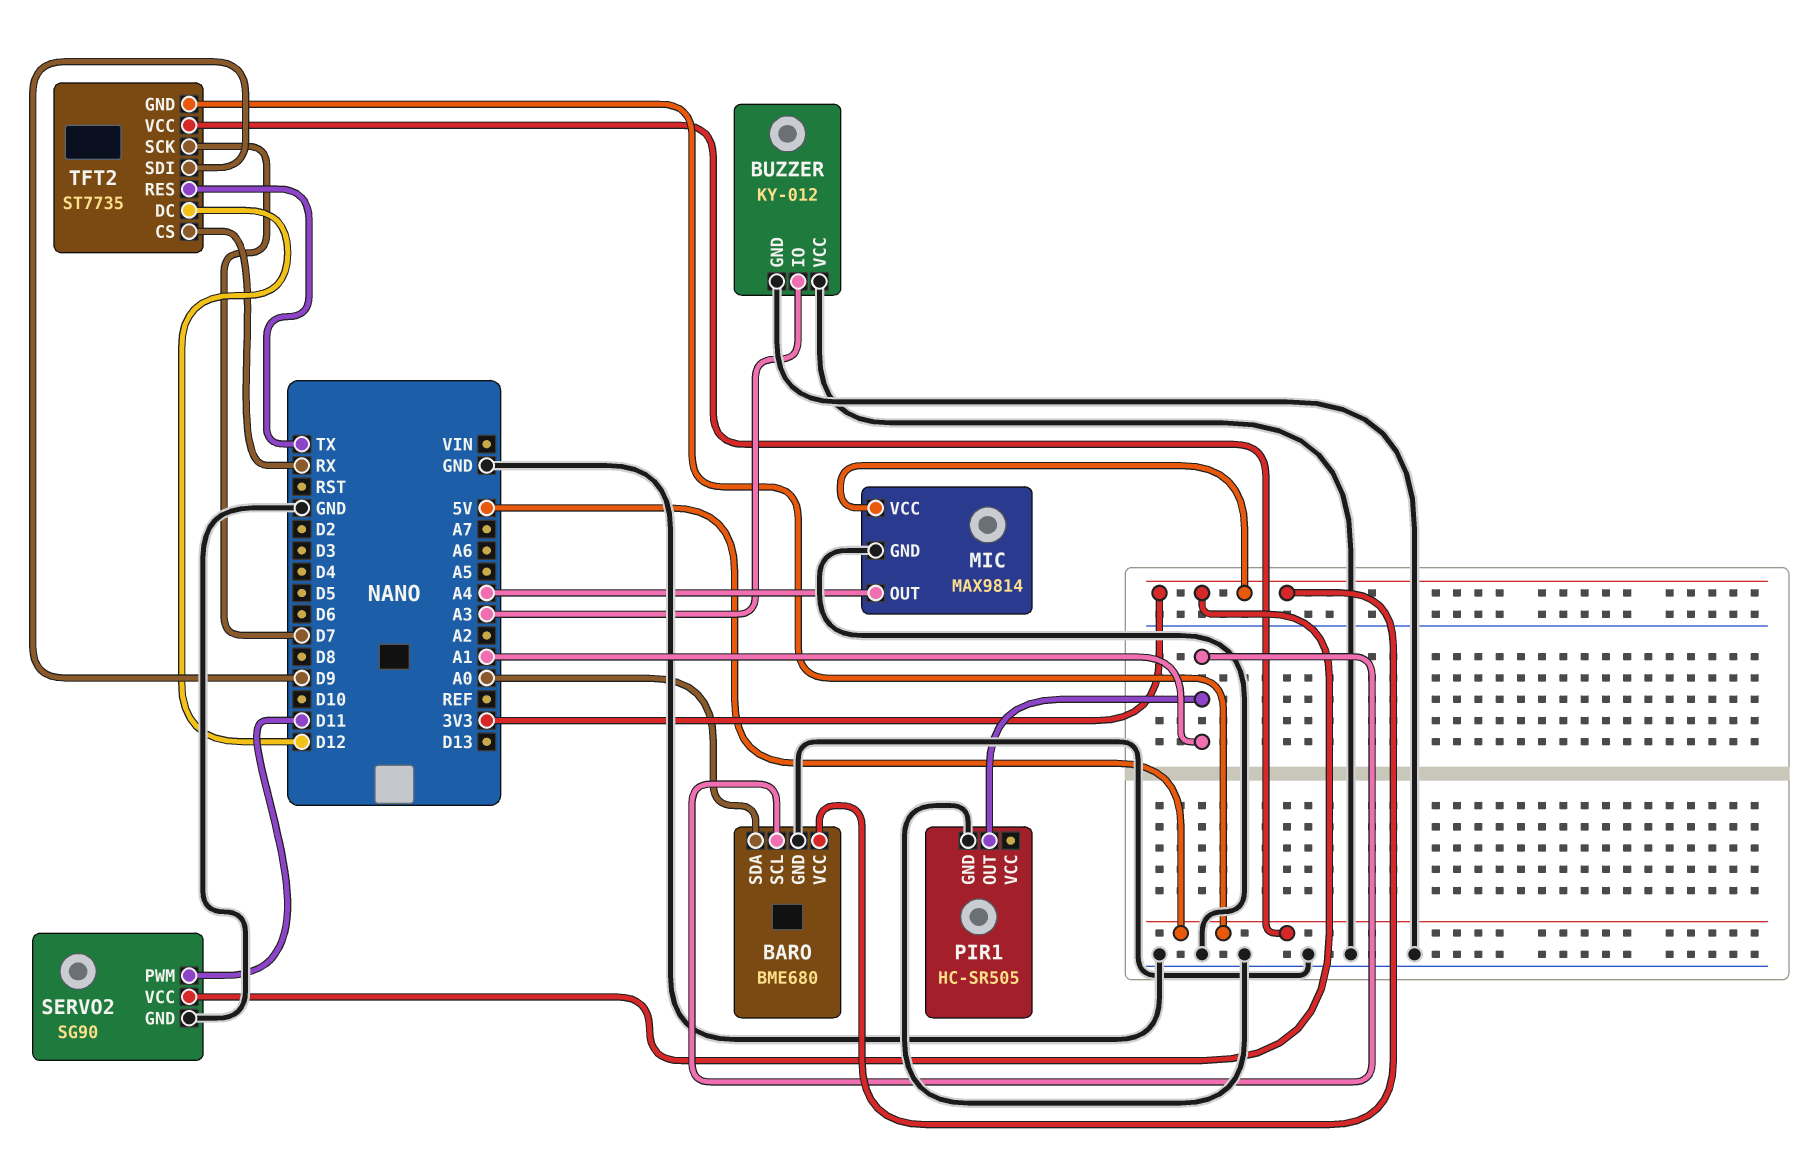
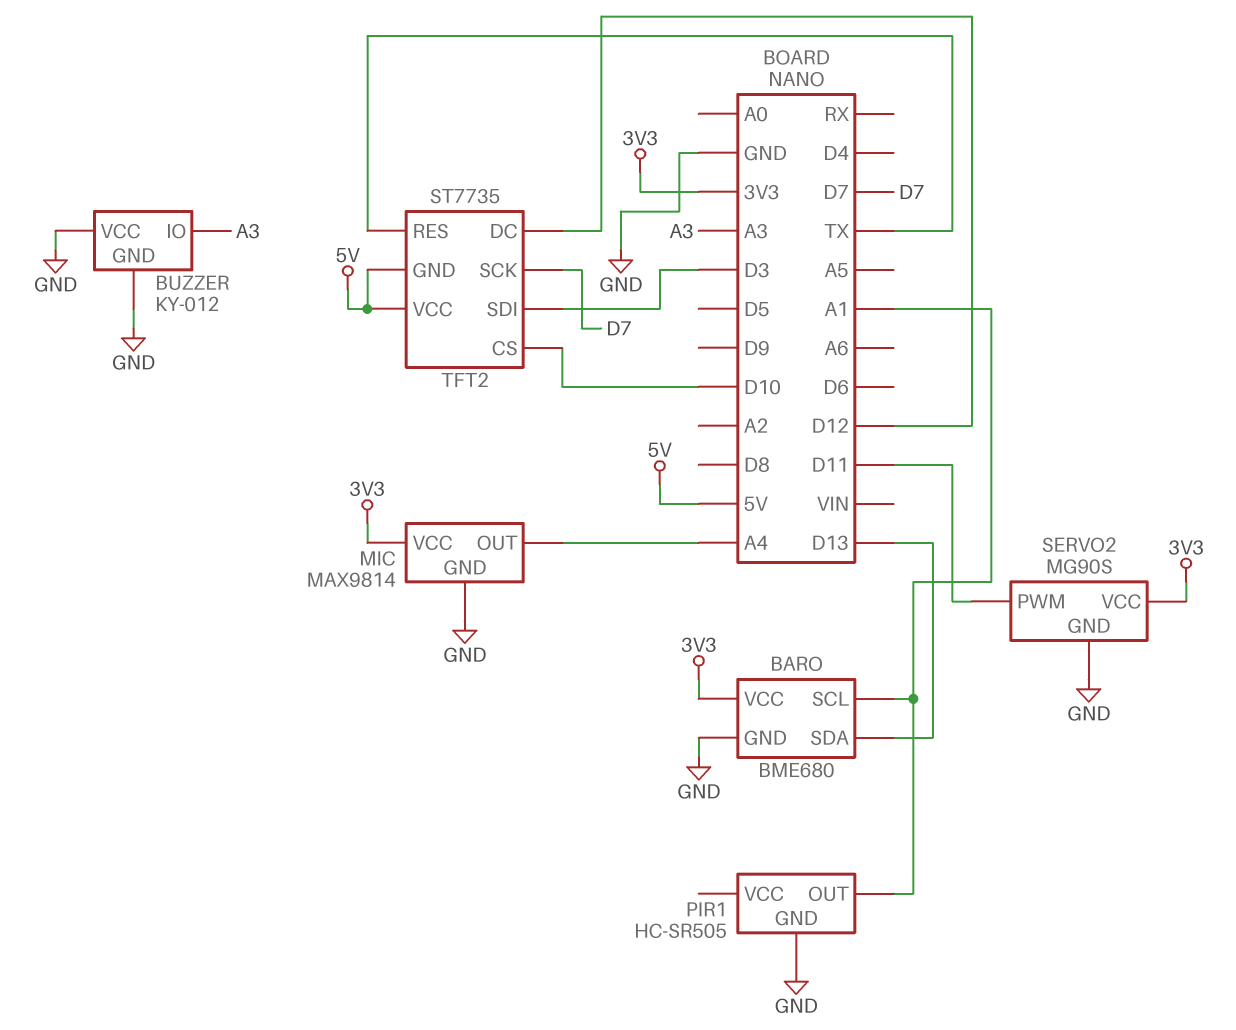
BARO pin SDA: A0 -> D13
SERVO2: SG90 -> MG90S
TFT2 pin CS: RX -> D10
TFT2 pin SDI: D9 -> D3

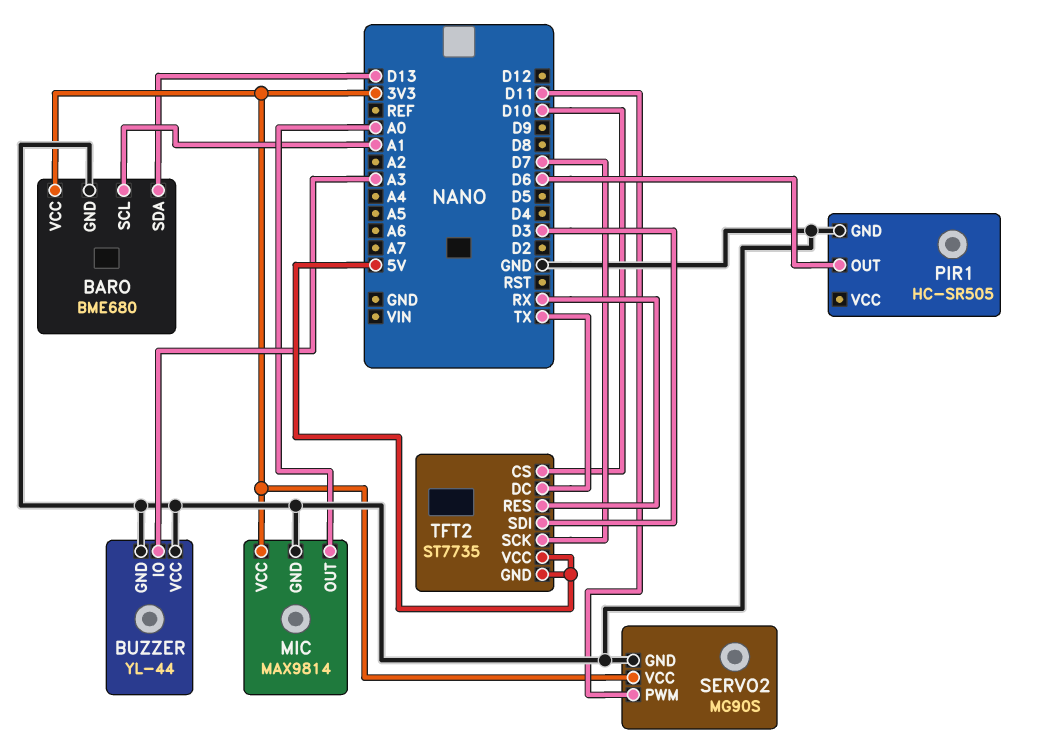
BUZZER: KY-012 -> YL-44
MIC pin OUT: A4 -> A0
PIR1 pin OUT: A1 -> D6
TFT2 pin DC: D12 -> TX
TFT2 pin RES: TX -> RX

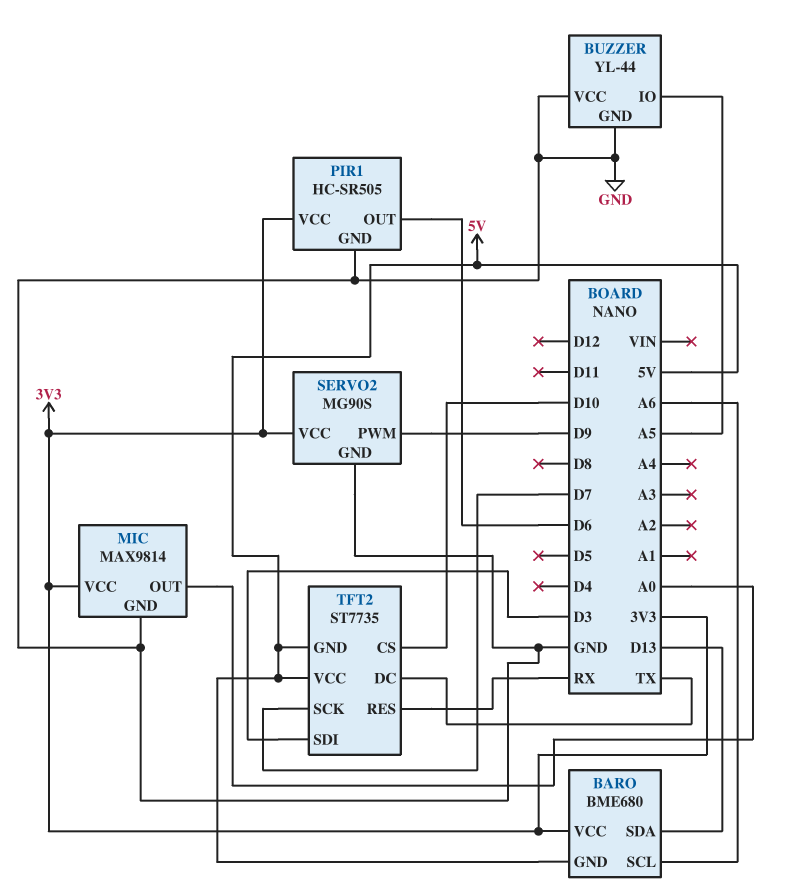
BARO pin GND: GND -> 5V
BARO pin SCL: A1 -> A6
BUZZER pin IO: A3 -> A5
PIR1 pin VCC: none -> 3V3
SERVO2 pin PWM: D11 -> D9

